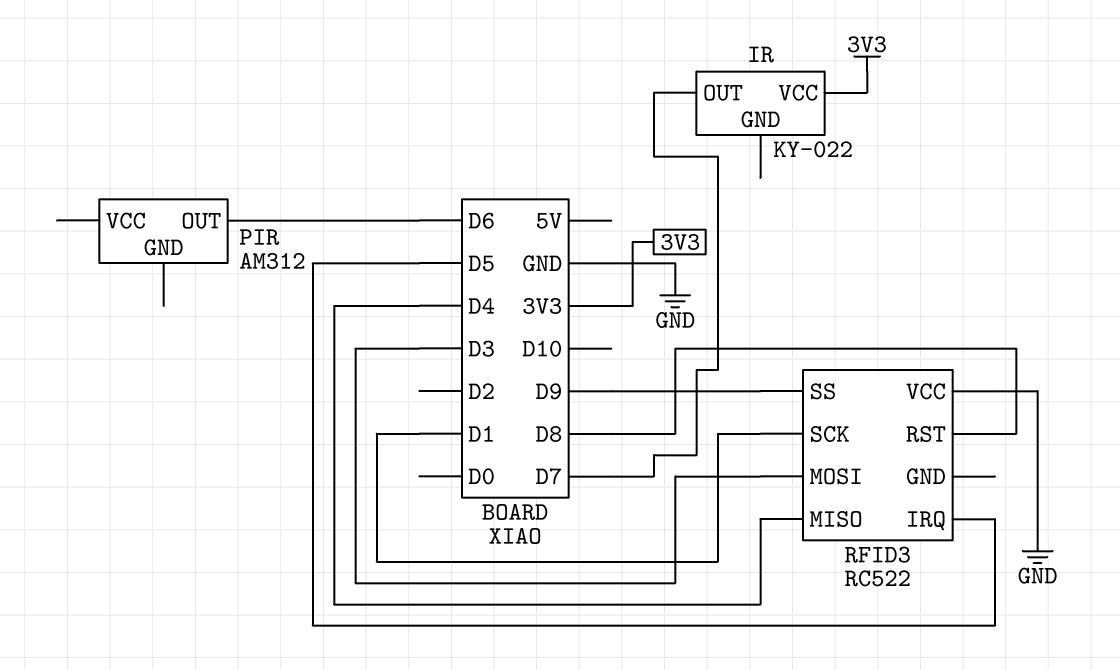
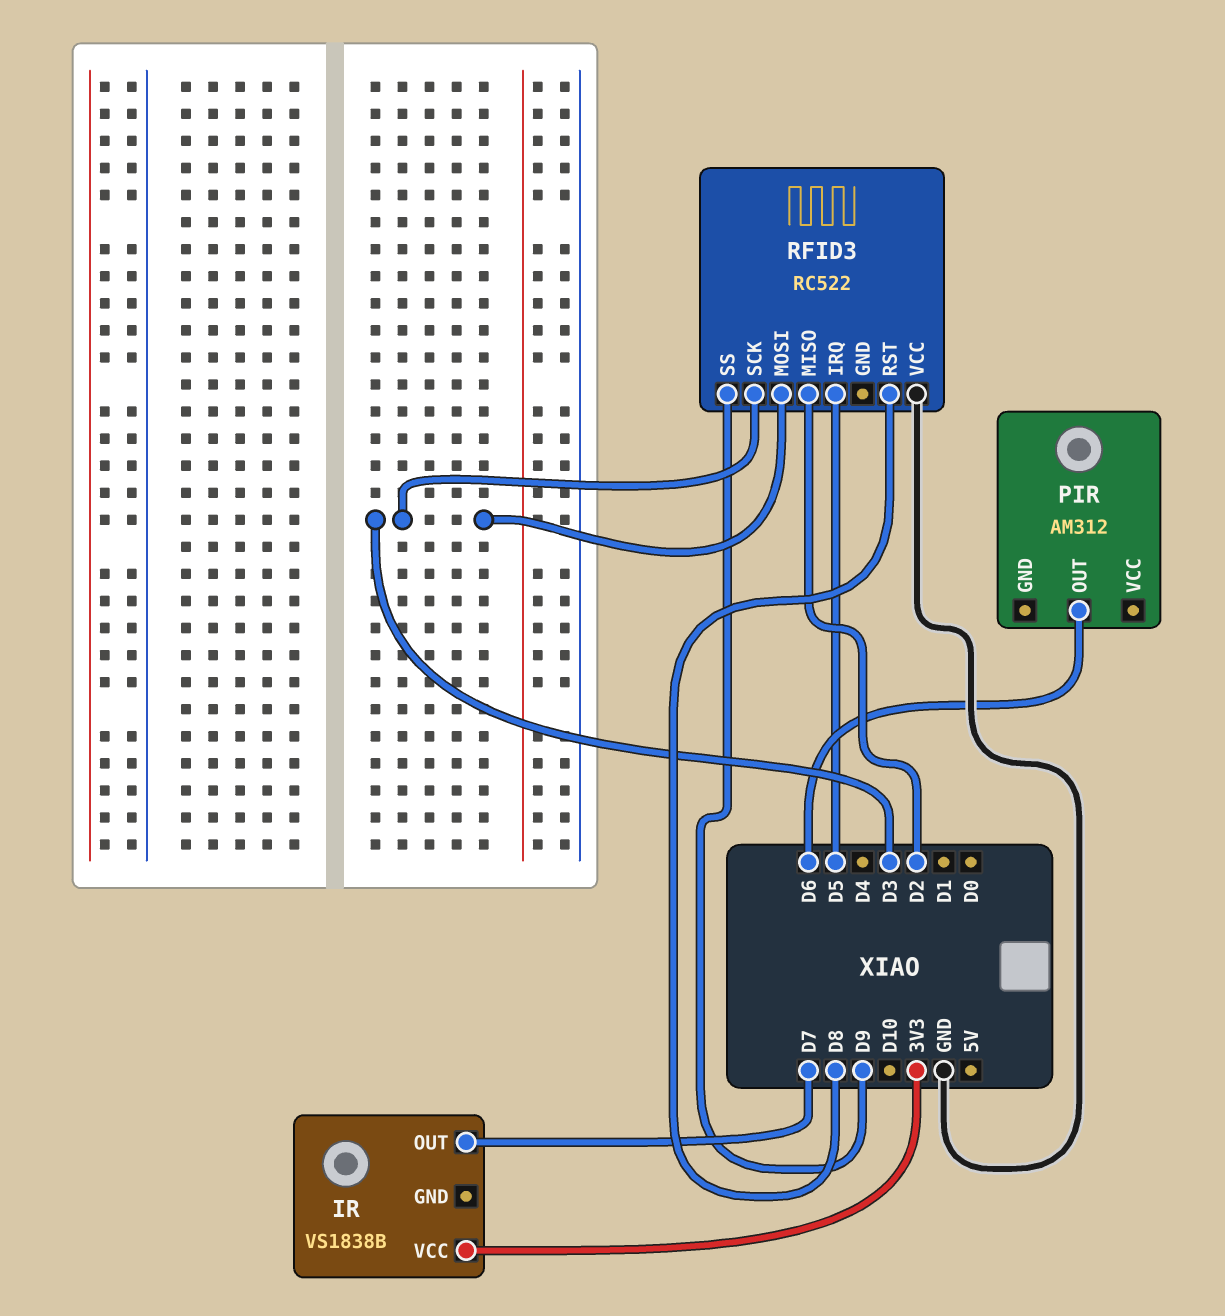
IR: KY-022 -> VS1838B
RFID3 pin MISO: D4 -> D2
RFID3 pin SCK: D1 -> D3

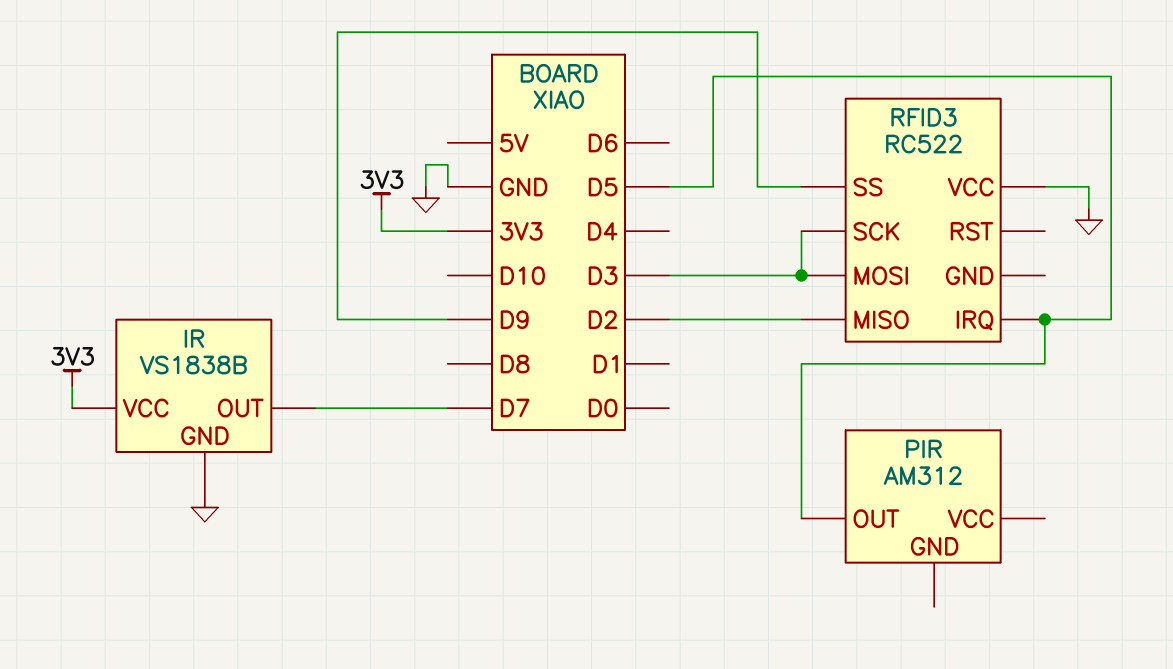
IR pin GND: none -> GND
PIR pin OUT: D6 -> D5
RFID3 pin RST: D8 -> none

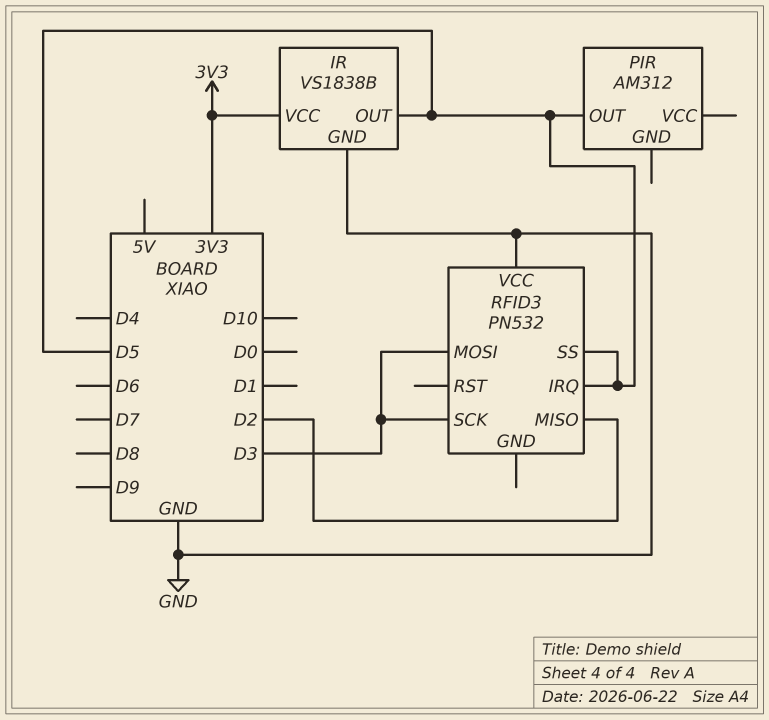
IR pin OUT: D7 -> D5
RFID3: RC522 -> PN532
RFID3 pin SS: D9 -> D5

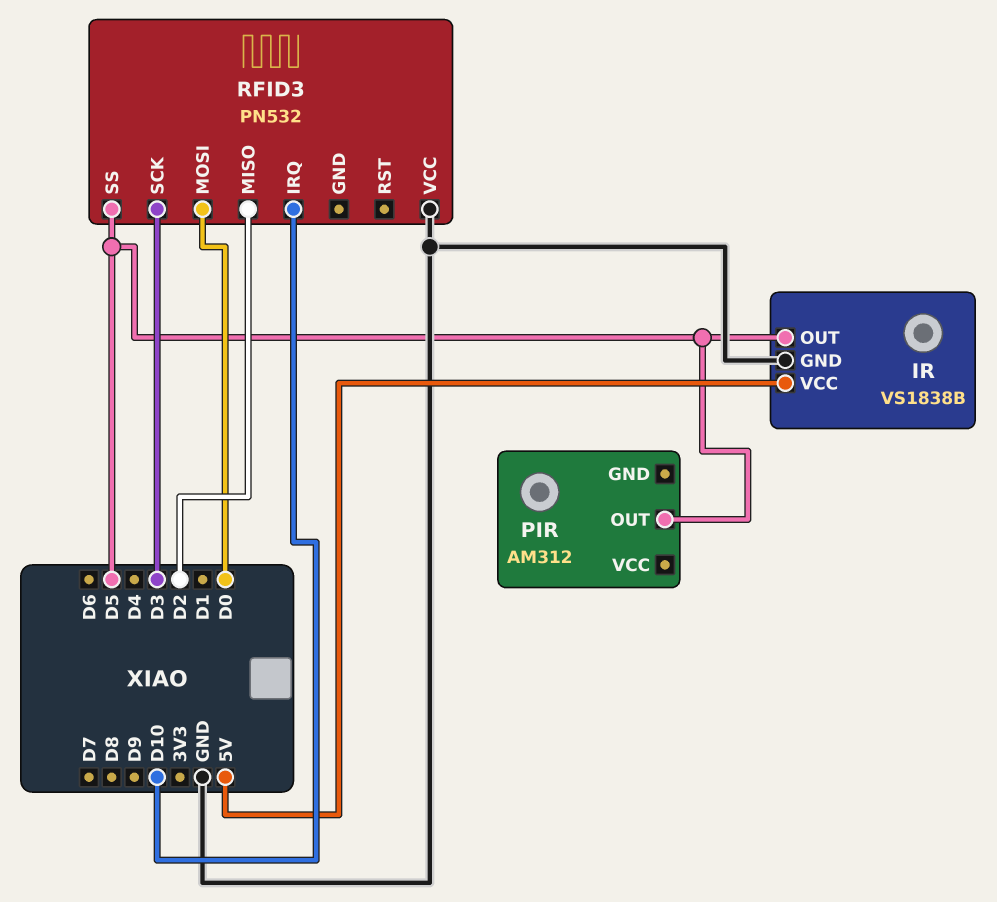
IR pin VCC: 3V3 -> 5V
RFID3 pin IRQ: D5 -> D10
RFID3 pin MOSI: D3 -> D0

